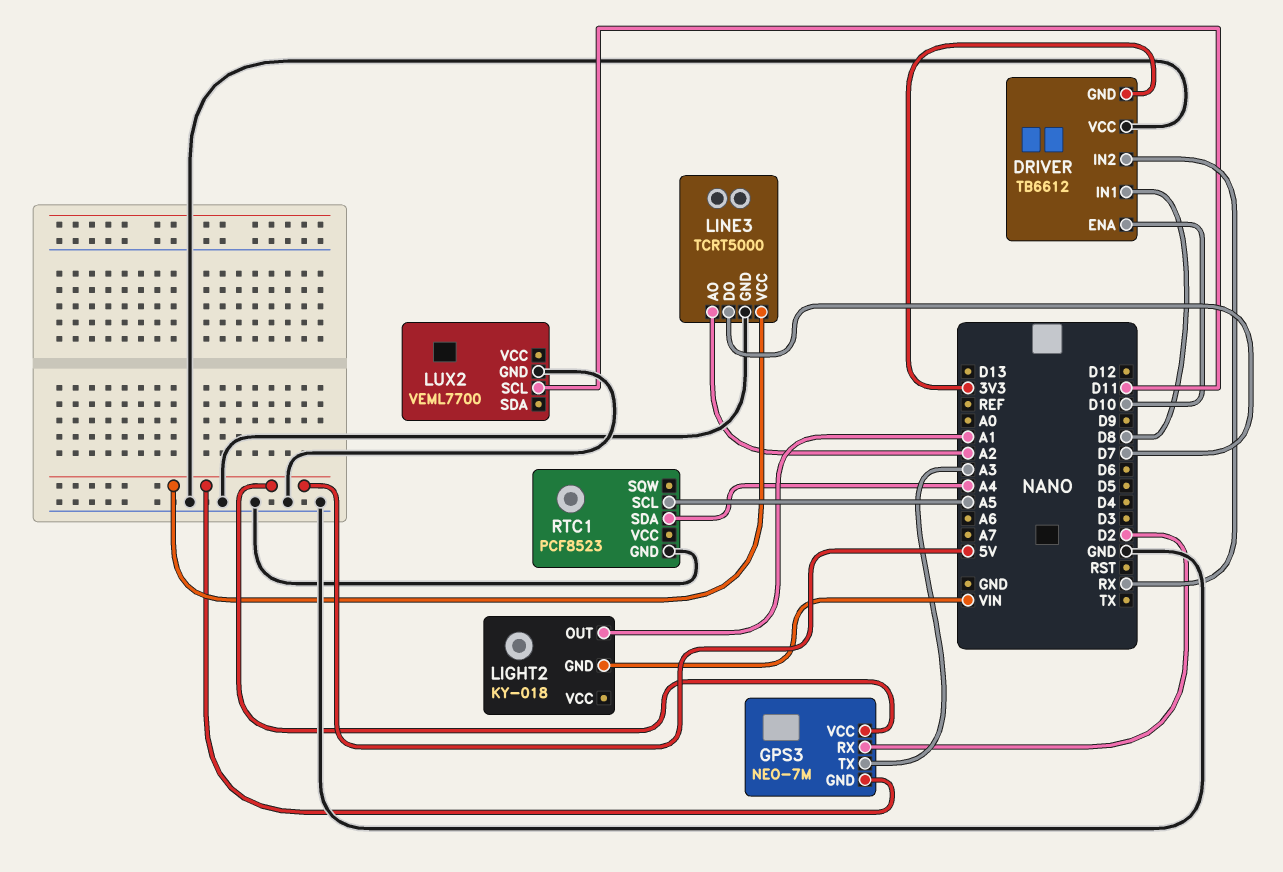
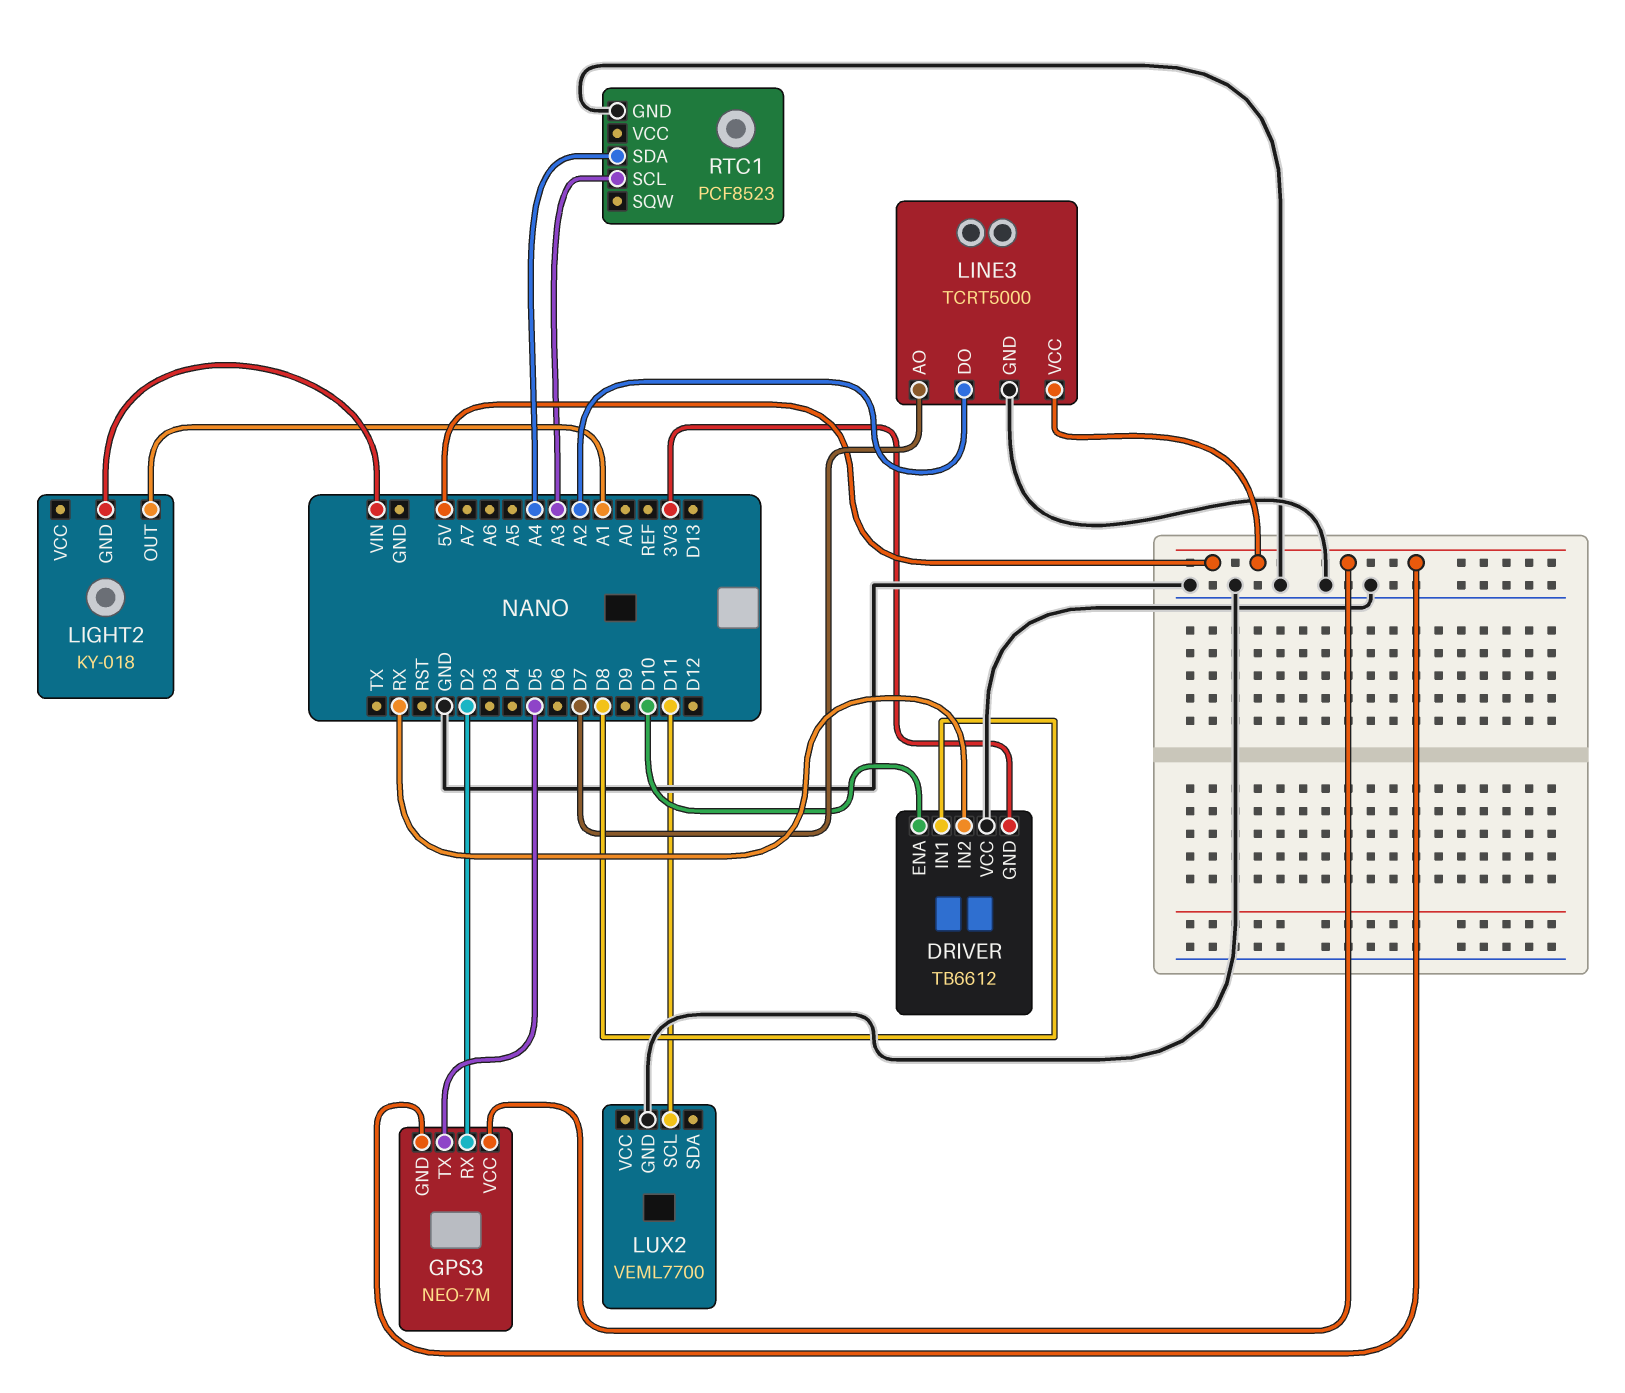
GPS3 pin TX: A3 -> D5
LINE3 pin AO: A2 -> D7
LINE3 pin DO: D7 -> A2
RTC1 pin SCL: A5 -> A3

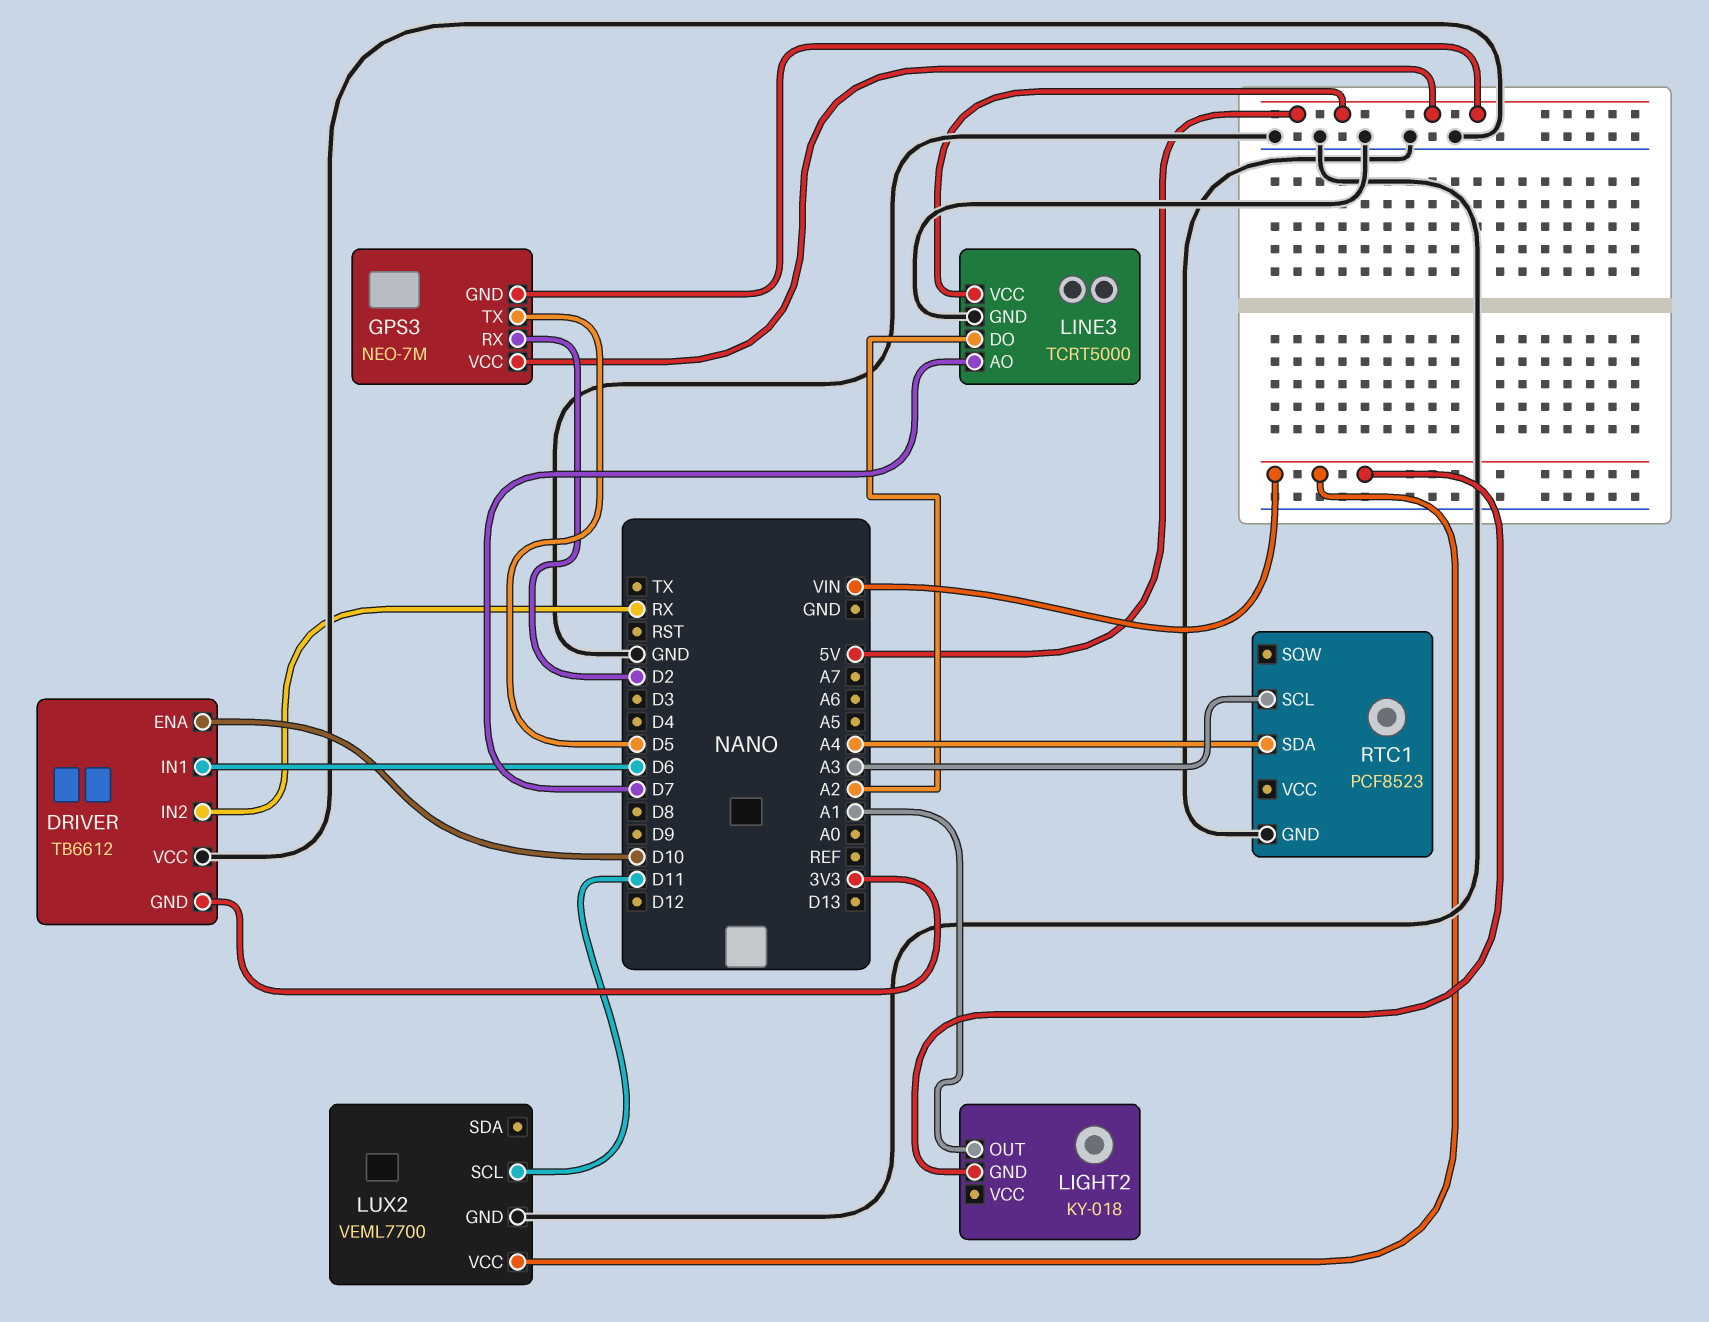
DRIVER pin IN1: D8 -> D6
LUX2 pin VCC: none -> VIN

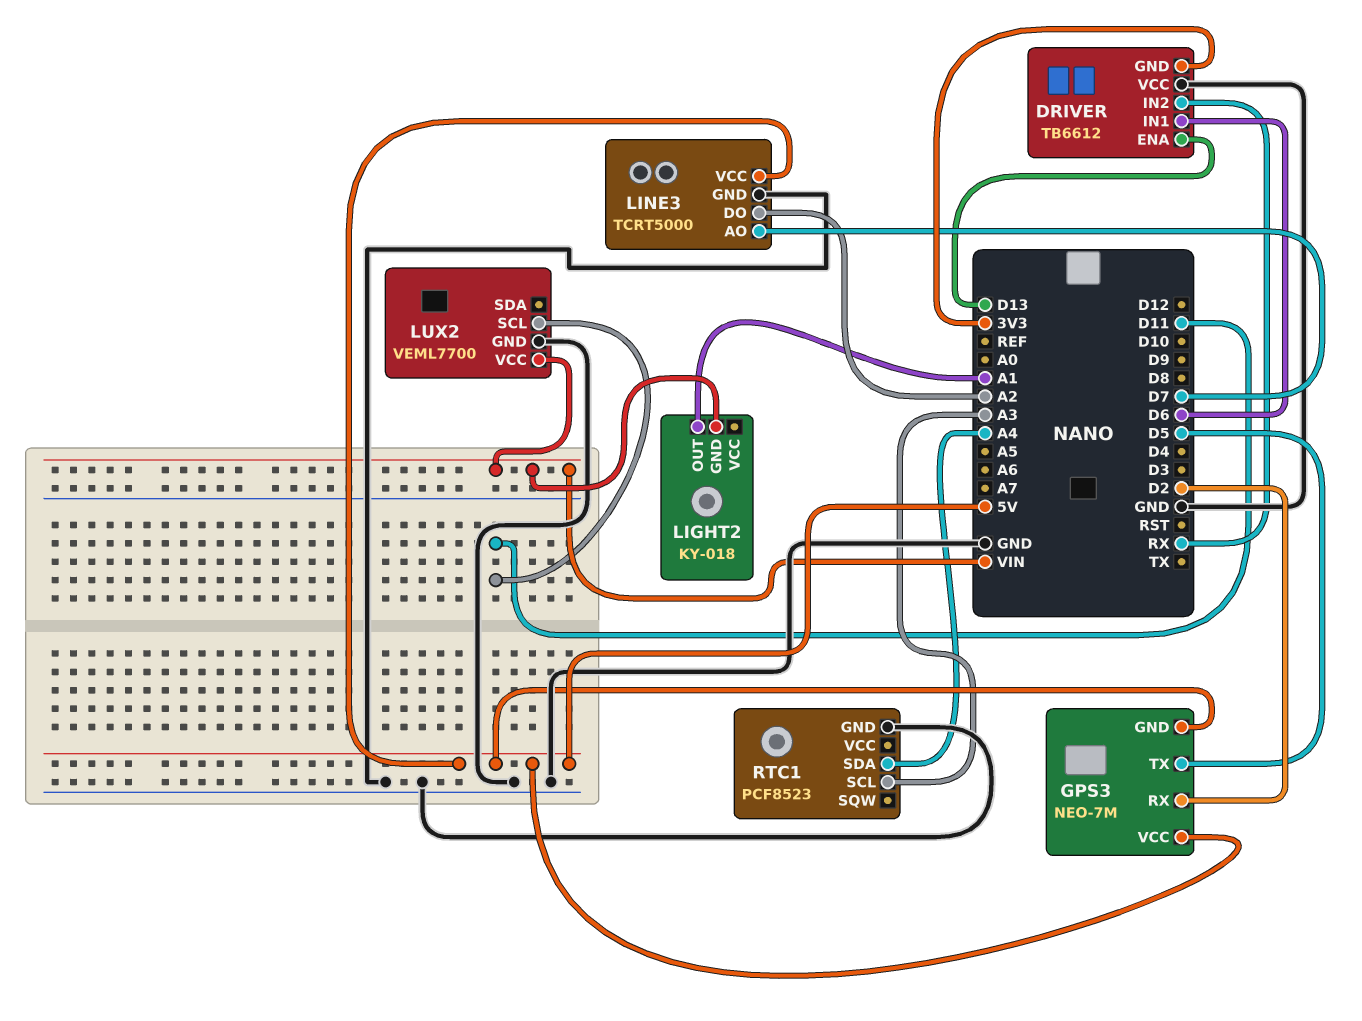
DRIVER pin ENA: D10 -> D13

